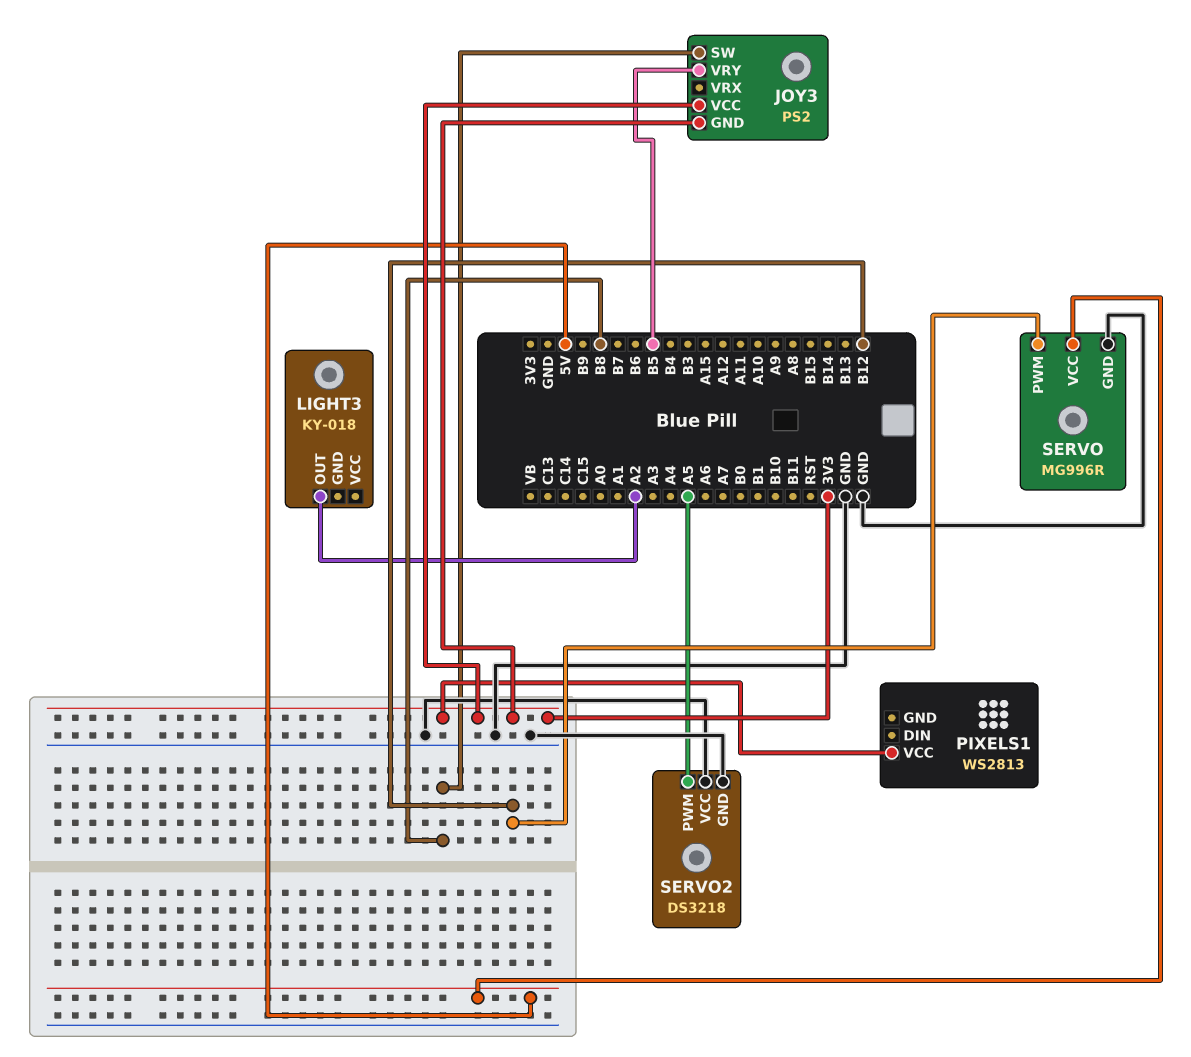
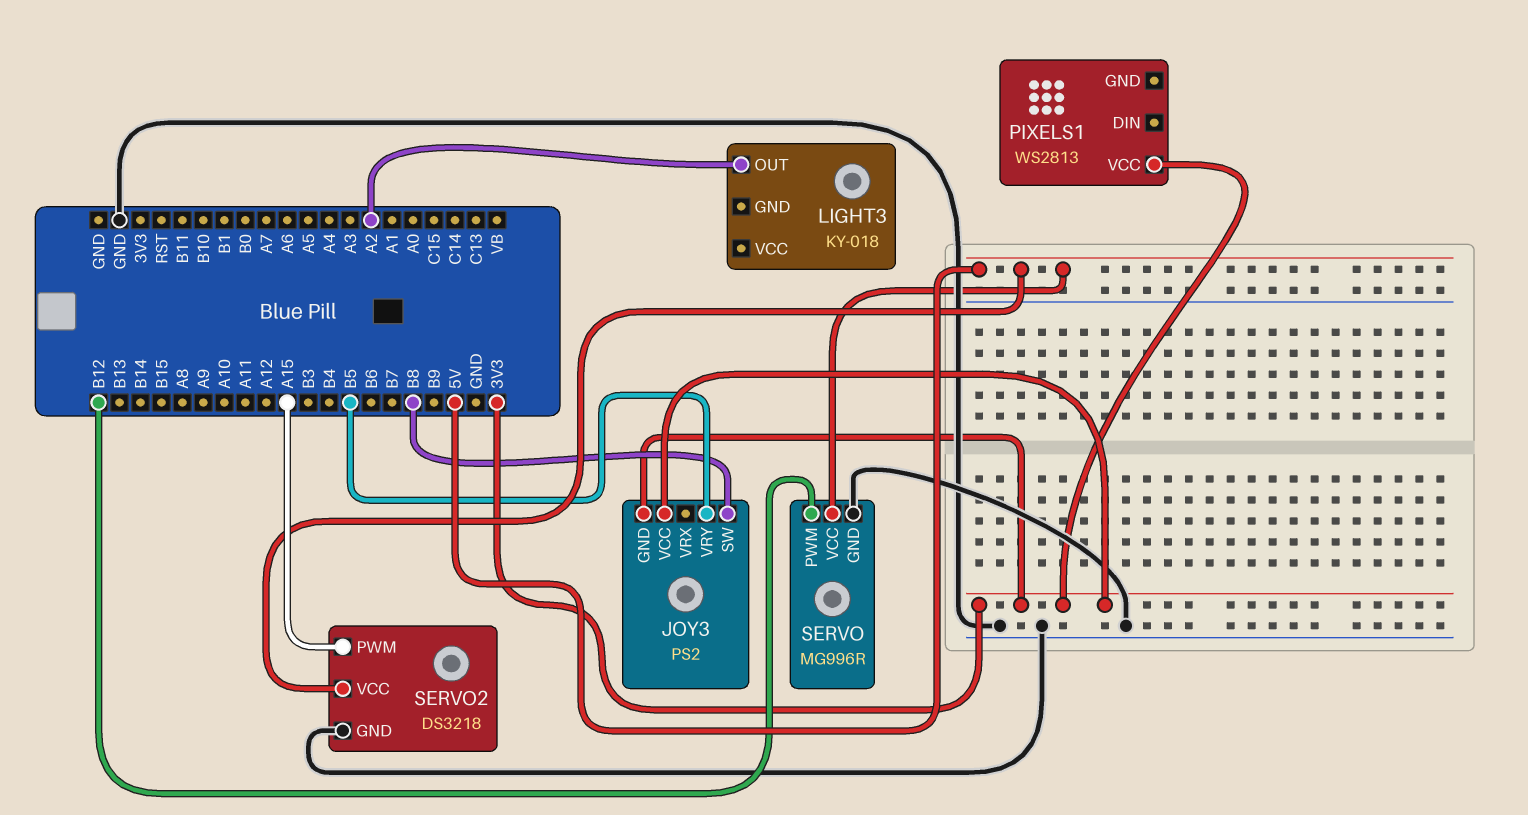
SERVO2 pin PWM: A5 -> A15
SERVO2 pin VCC: GND -> 5V

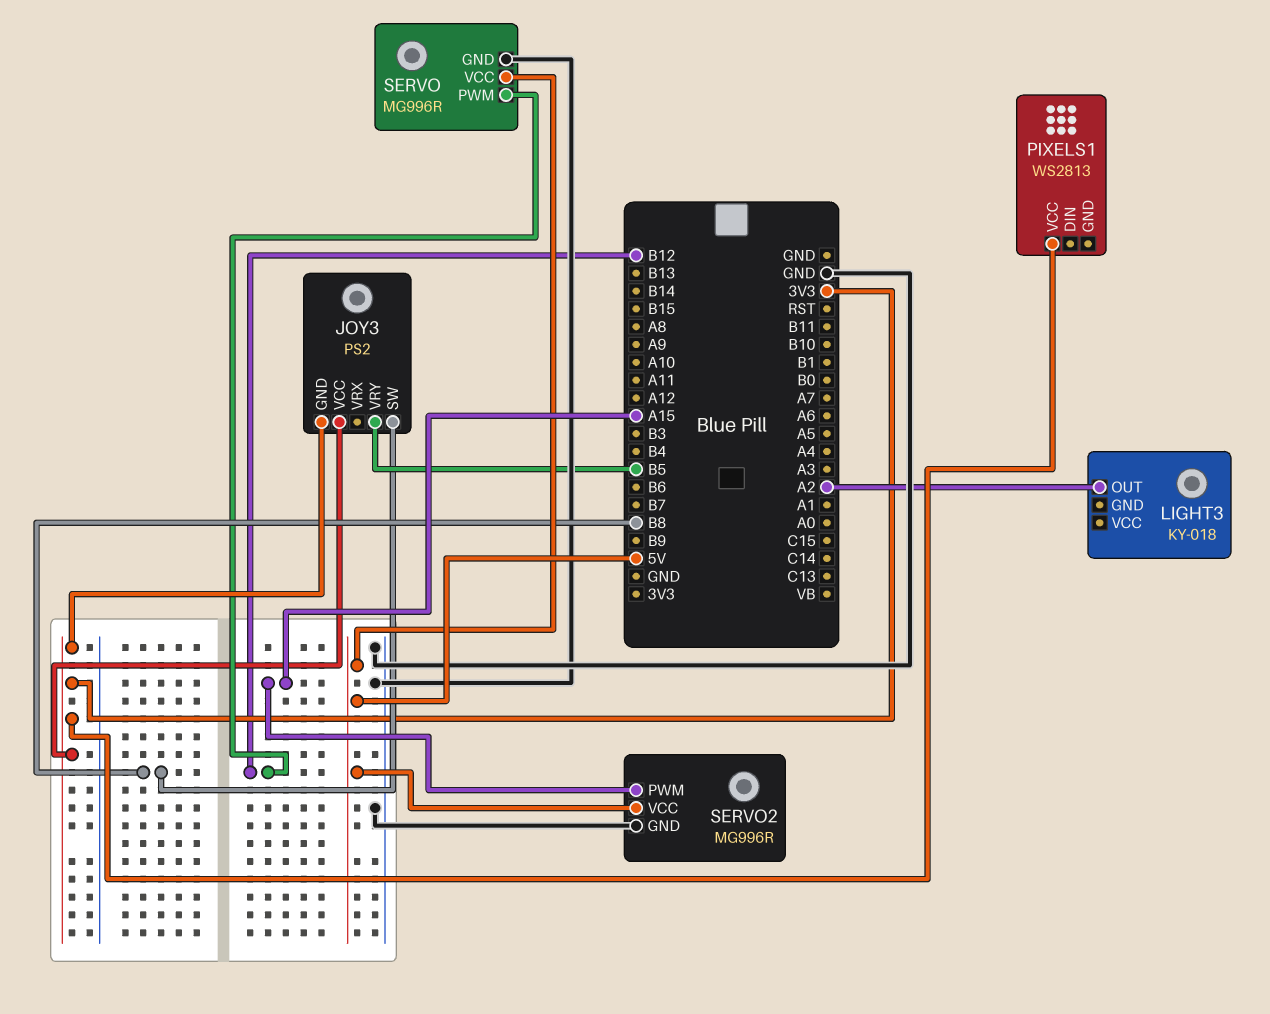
SERVO2: DS3218 -> MG996R

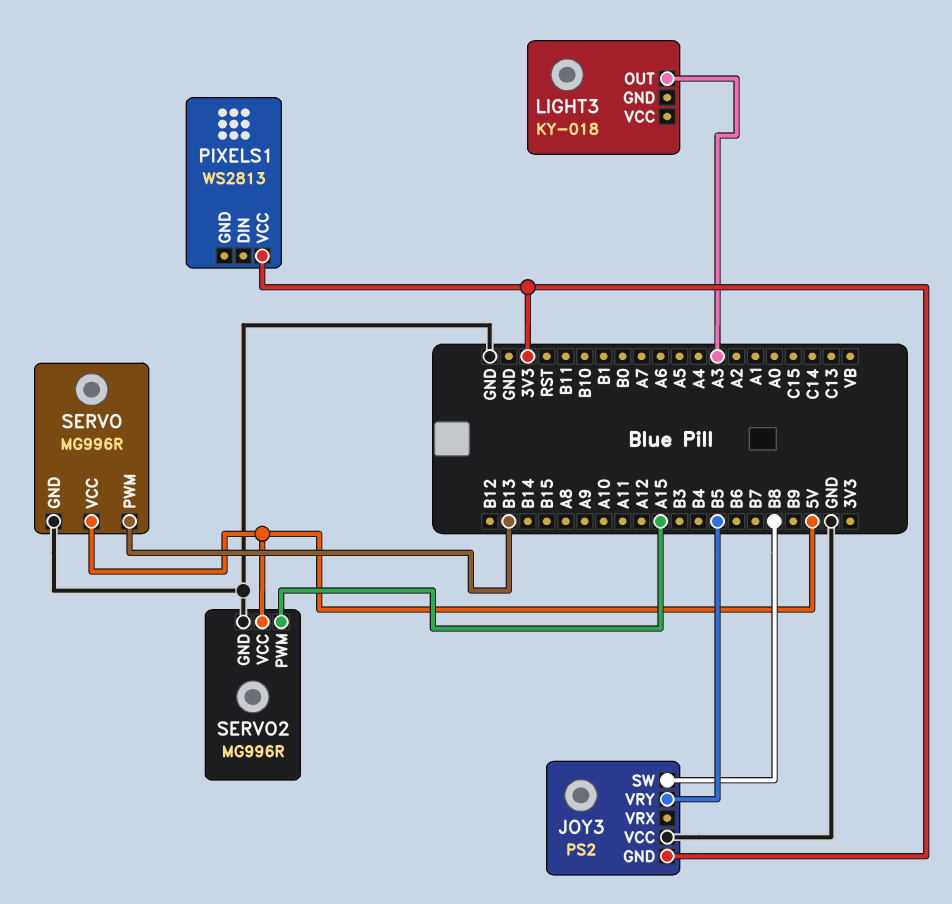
JOY3 pin VCC: 3V3 -> GND
LIGHT3 pin OUT: A2 -> A3
SERVO pin PWM: B12 -> B13

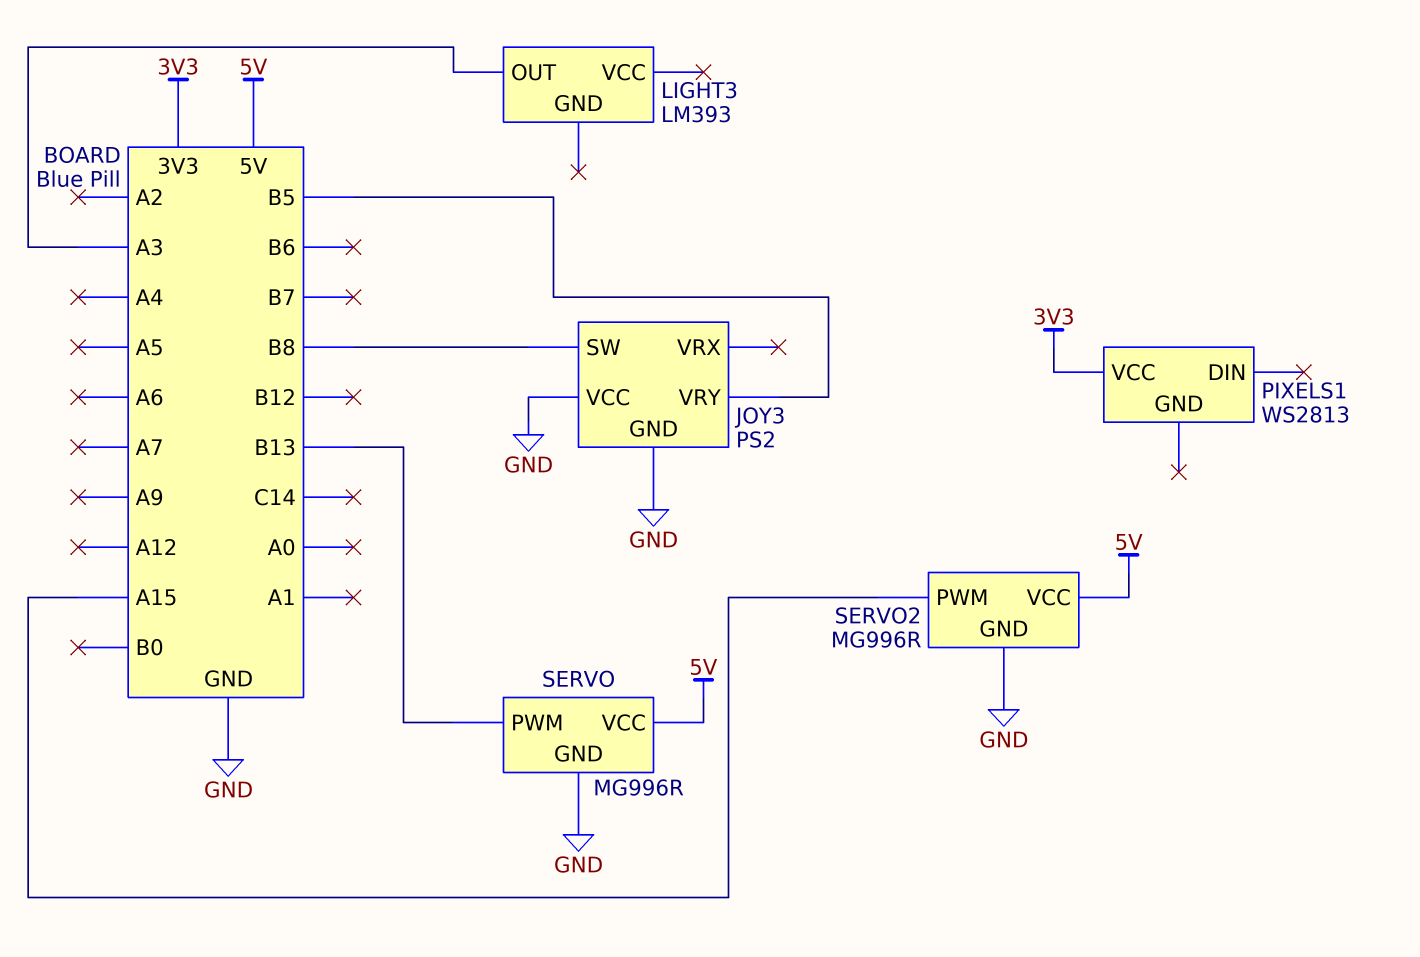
JOY3 pin GND: 3V3 -> GND
LIGHT3: KY-018 -> LM393

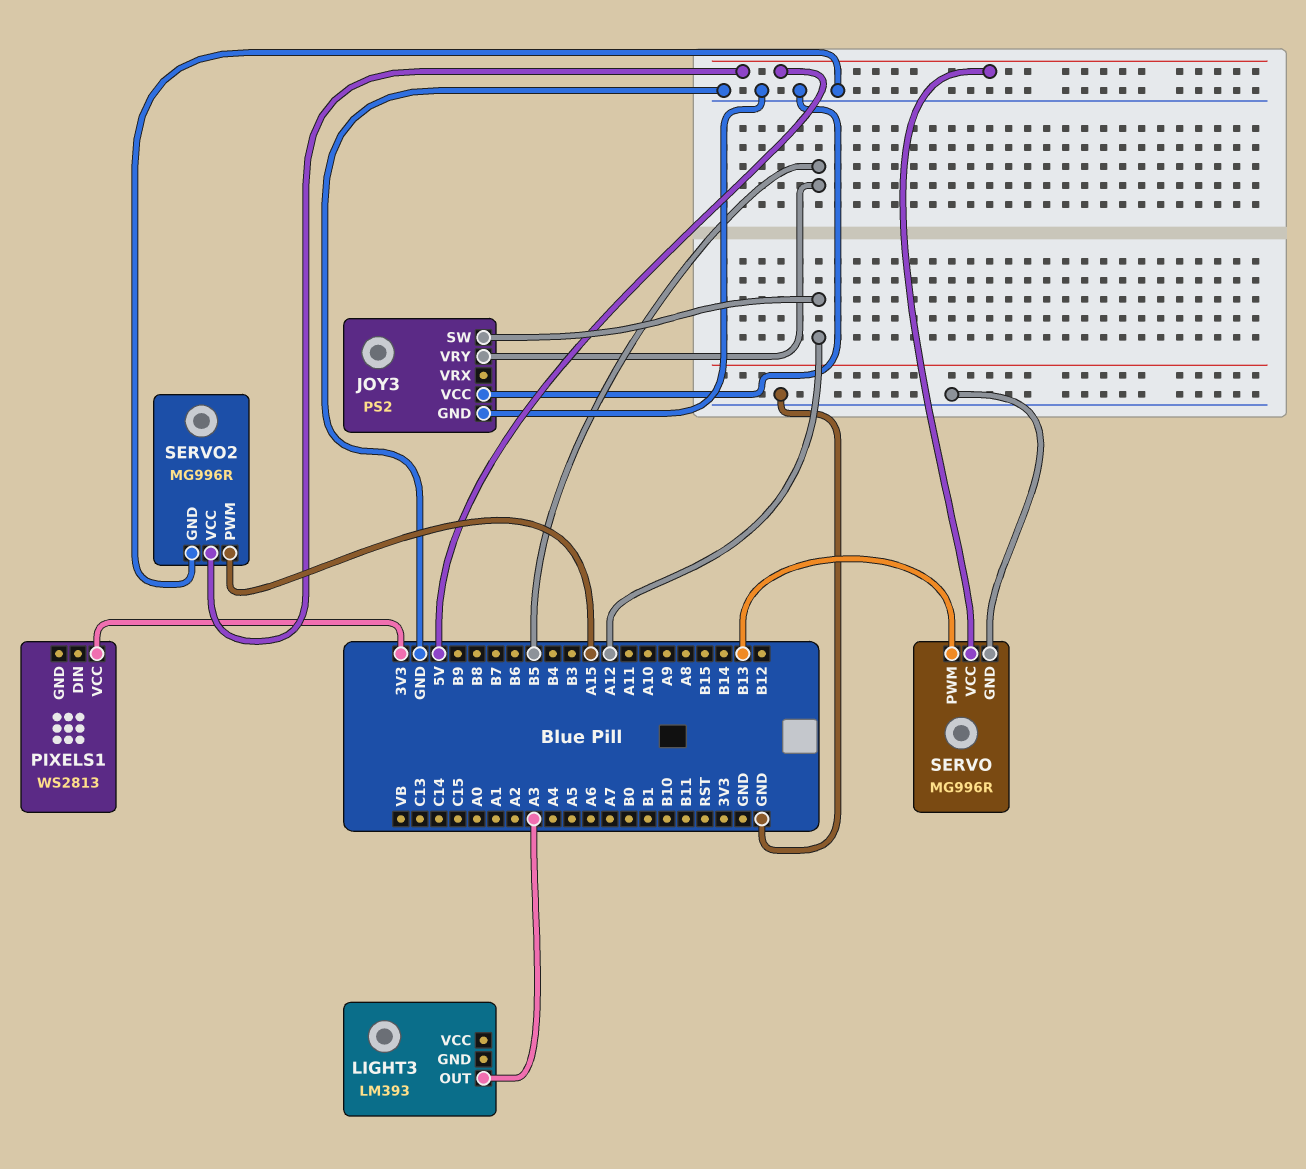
JOY3 pin SW: B8 -> A12

